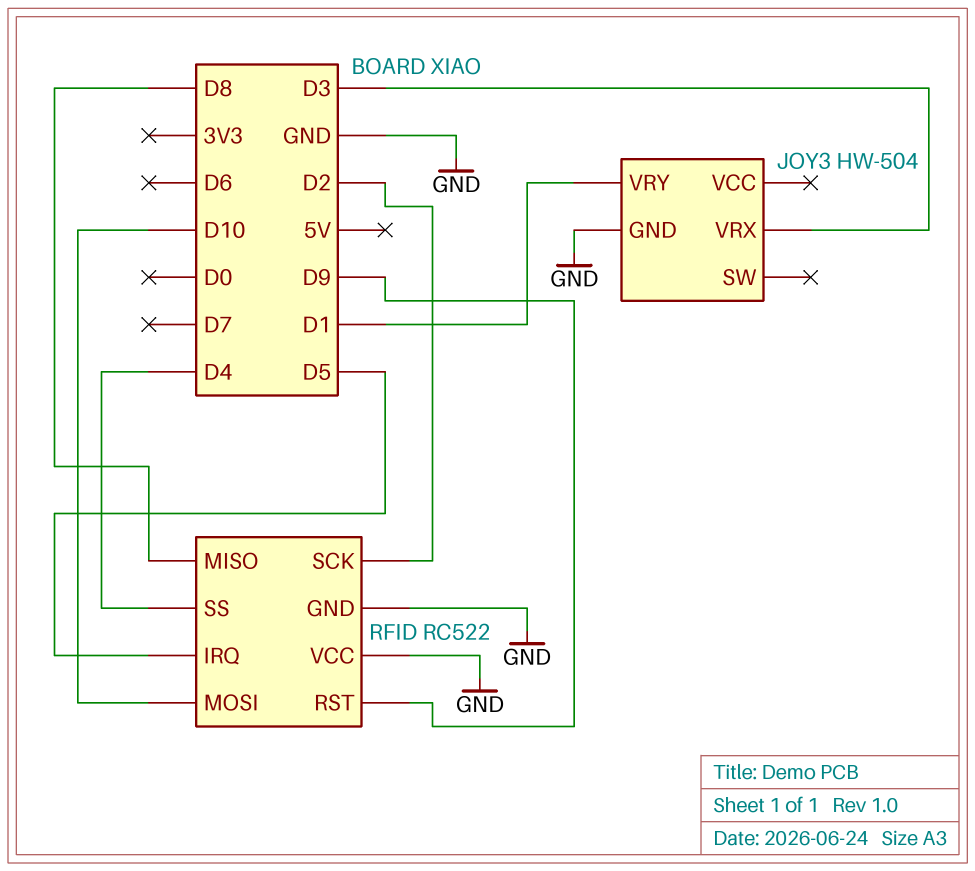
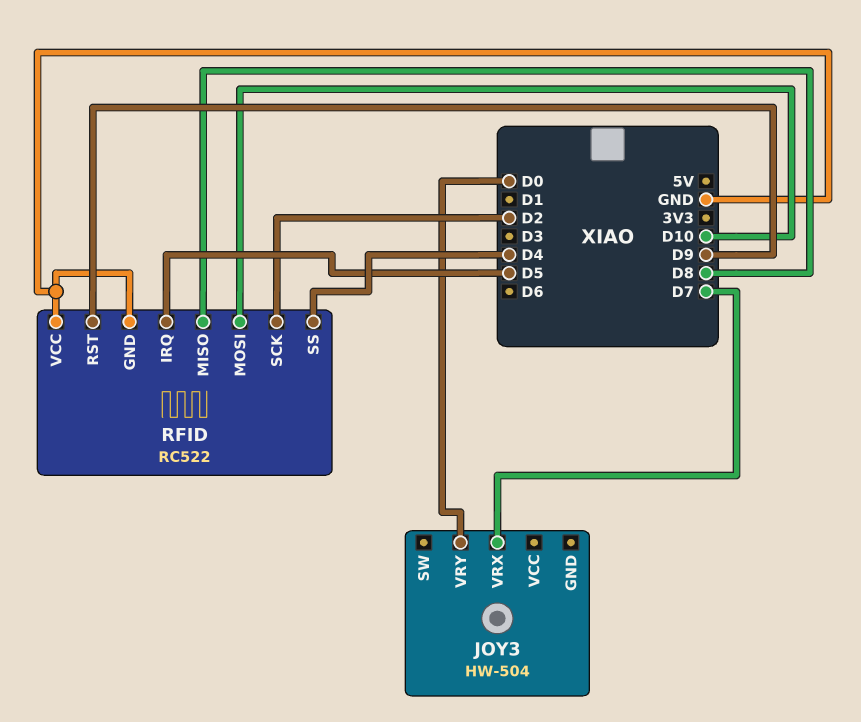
JOY3 pin GND: GND -> none
JOY3 pin VRX: D3 -> D7
JOY3 pin VRY: D1 -> D0

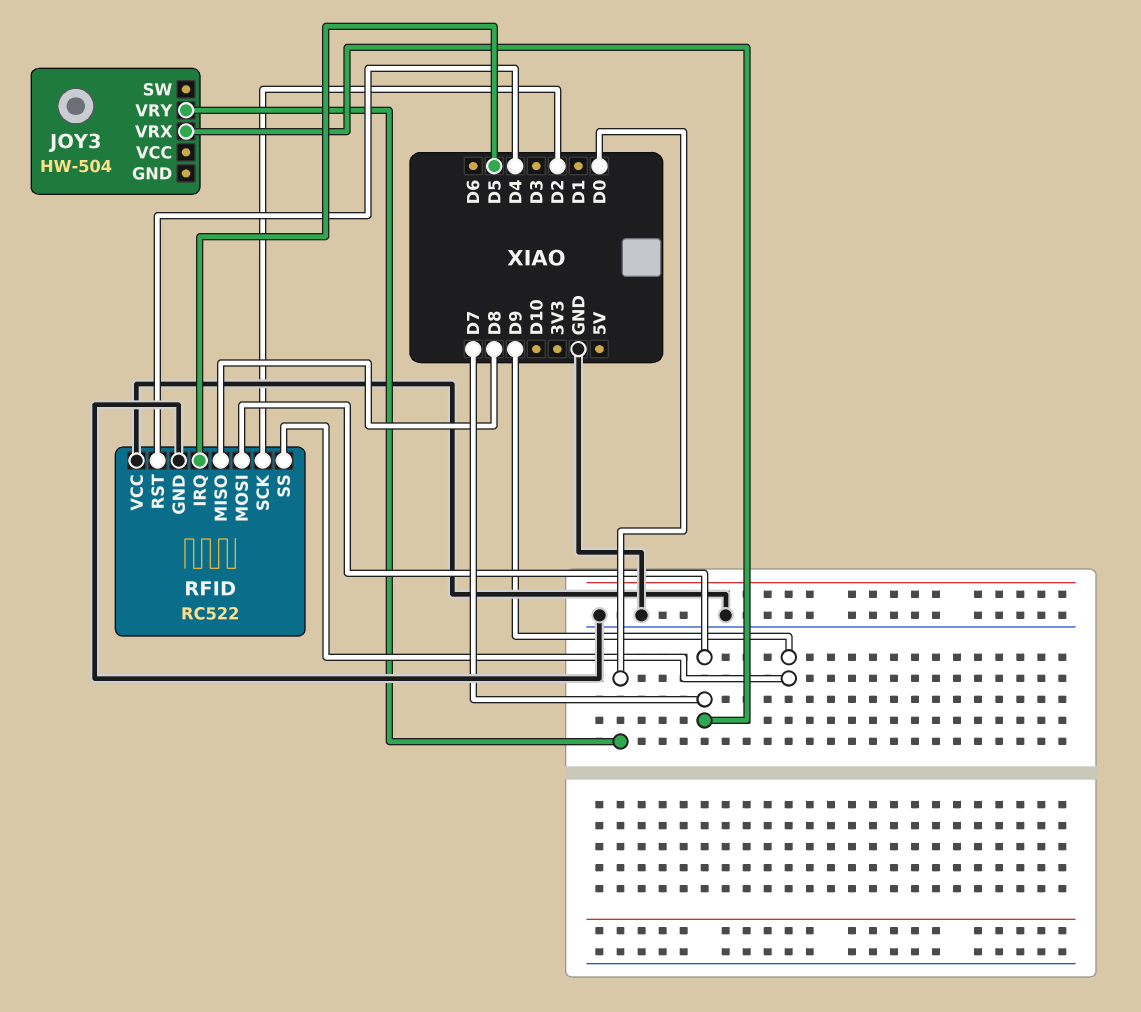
RFID pin MOSI: D10 -> D7
RFID pin RST: D9 -> D4
RFID pin SS: D4 -> D9

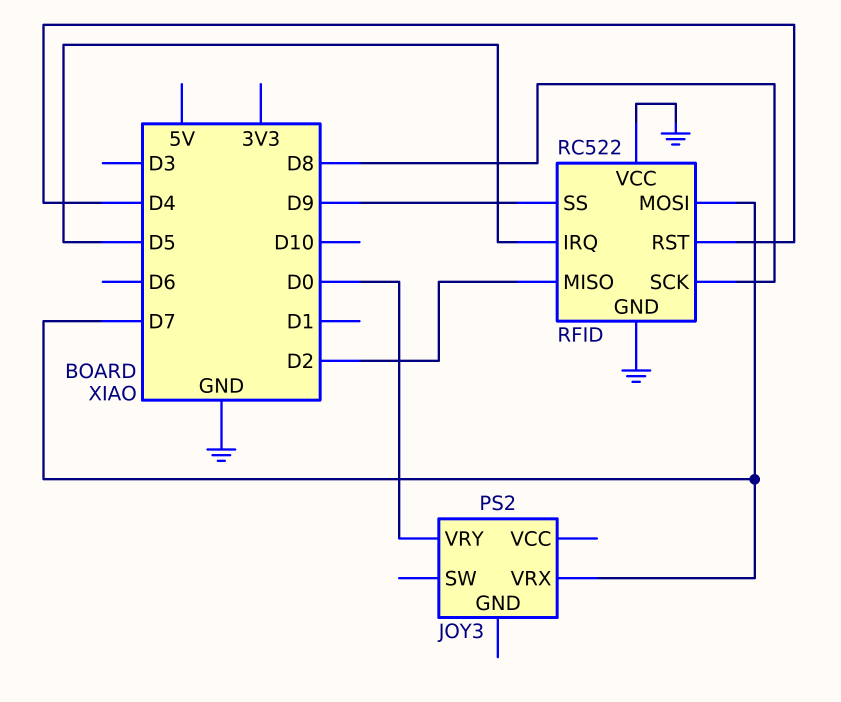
JOY3: HW-504 -> PS2
RFID pin MISO: D8 -> D2
RFID pin SCK: D2 -> D8

